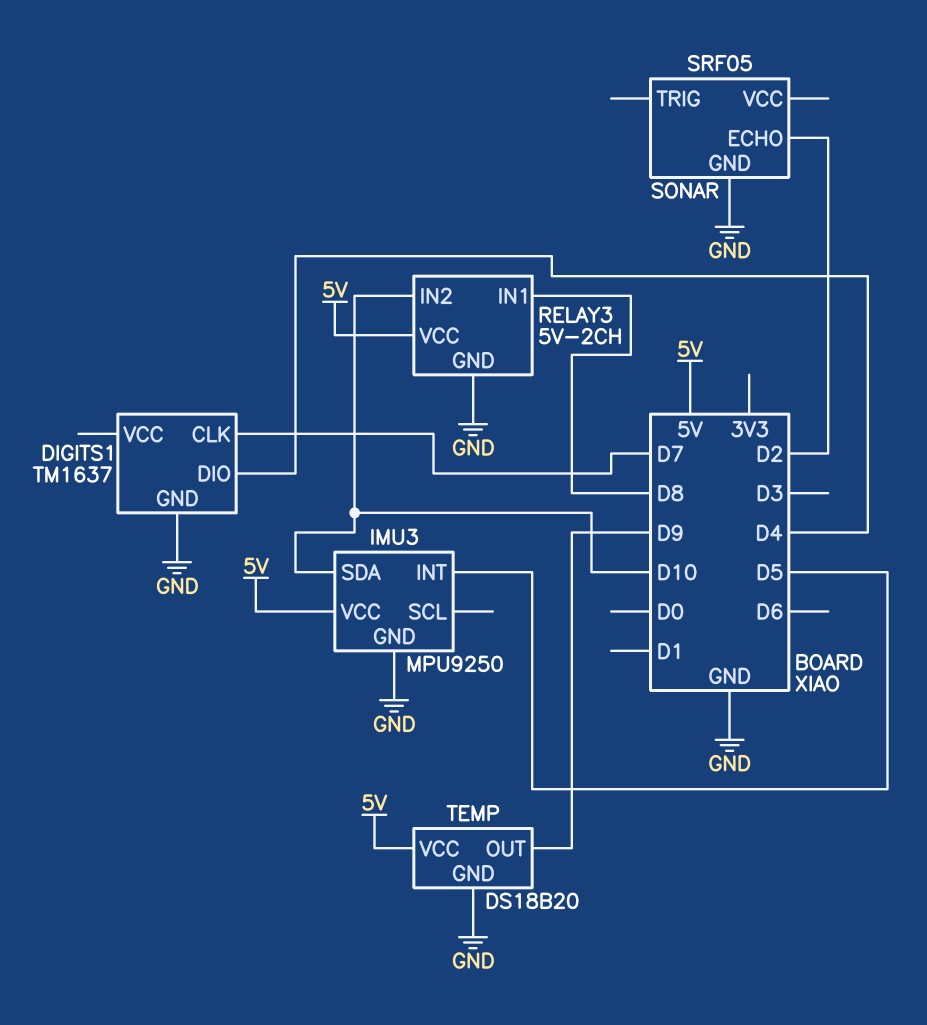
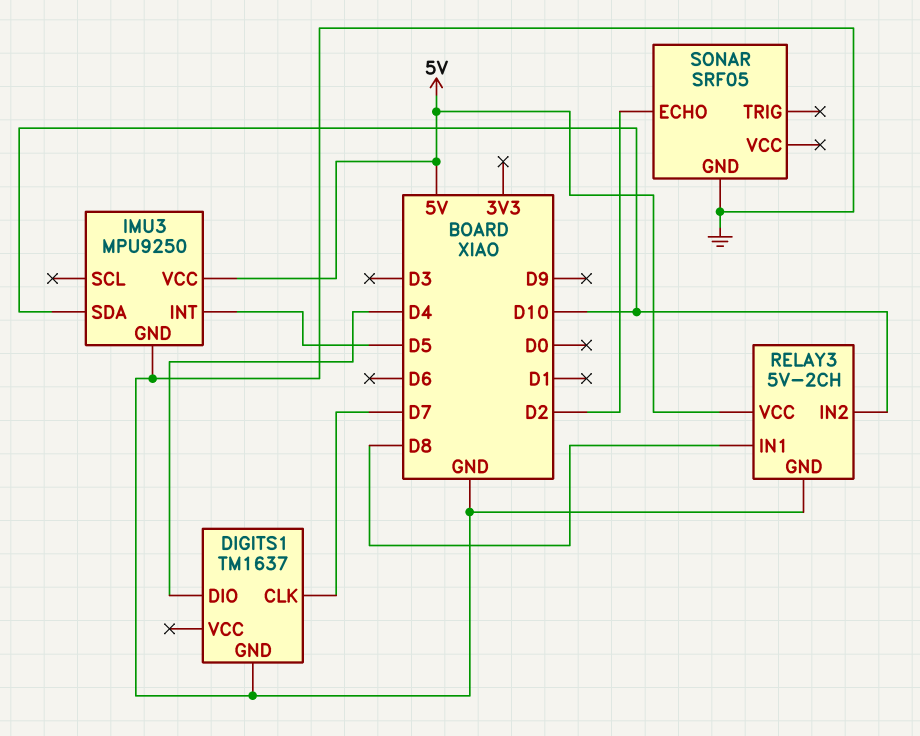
TEMP: DS18B20 -> none
TEMP pin GND: GND -> none
TEMP pin OUT: D9 -> none
TEMP pin VCC: 5V -> none

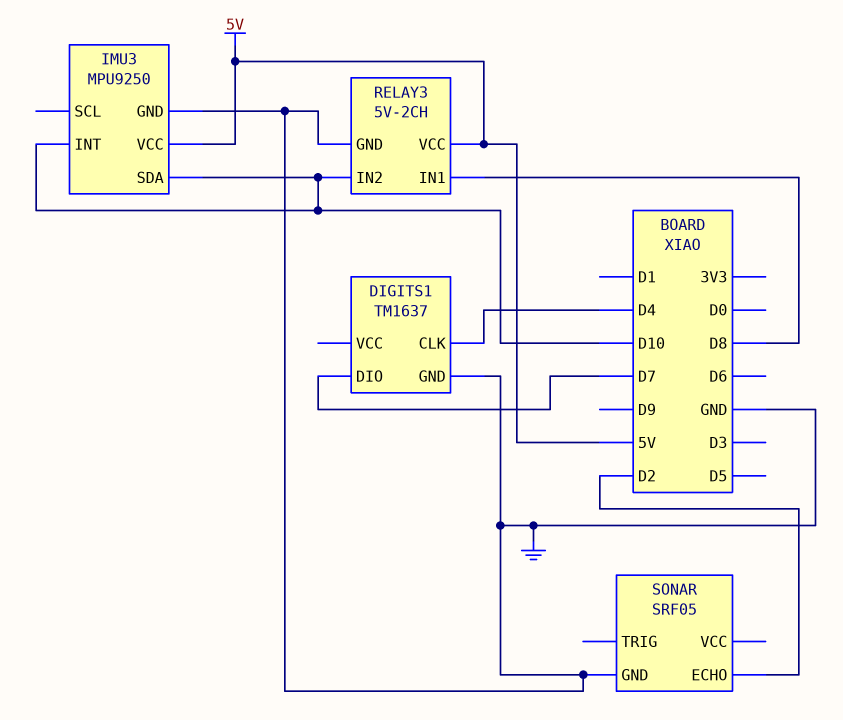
DIGITS1 pin CLK: D7 -> D4
DIGITS1 pin DIO: D4 -> D7
IMU3 pin INT: D5 -> D10

